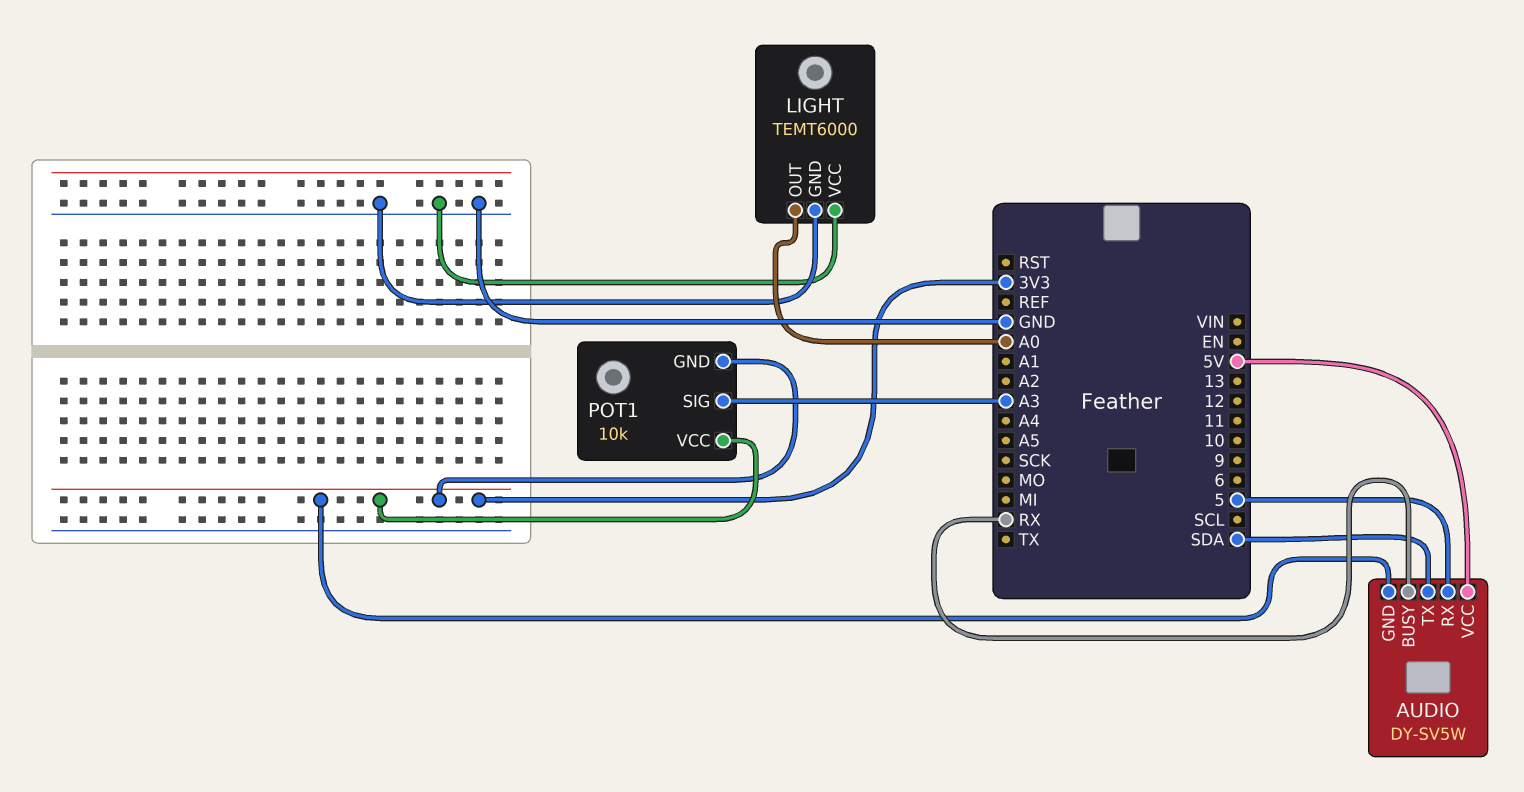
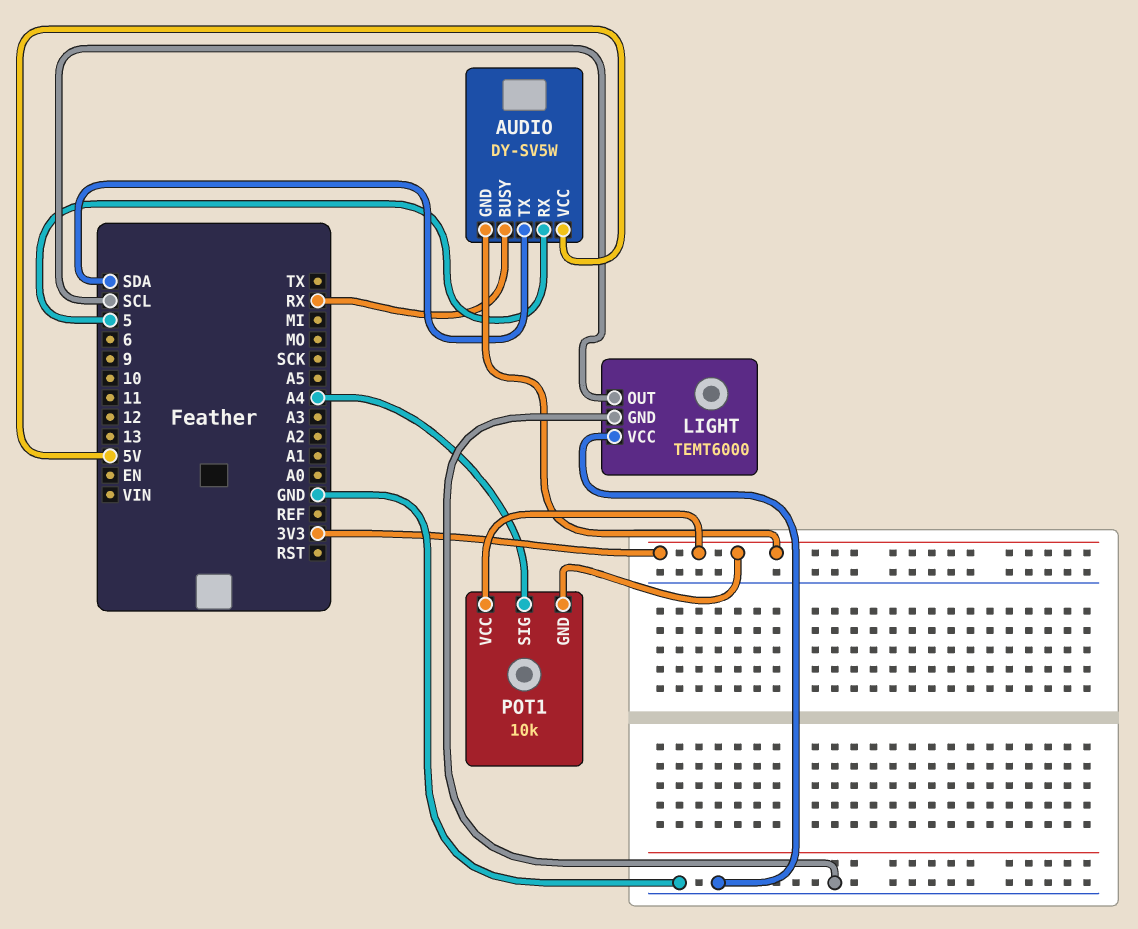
LIGHT pin OUT: A0 -> SCL
POT1 pin SIG: A3 -> A4

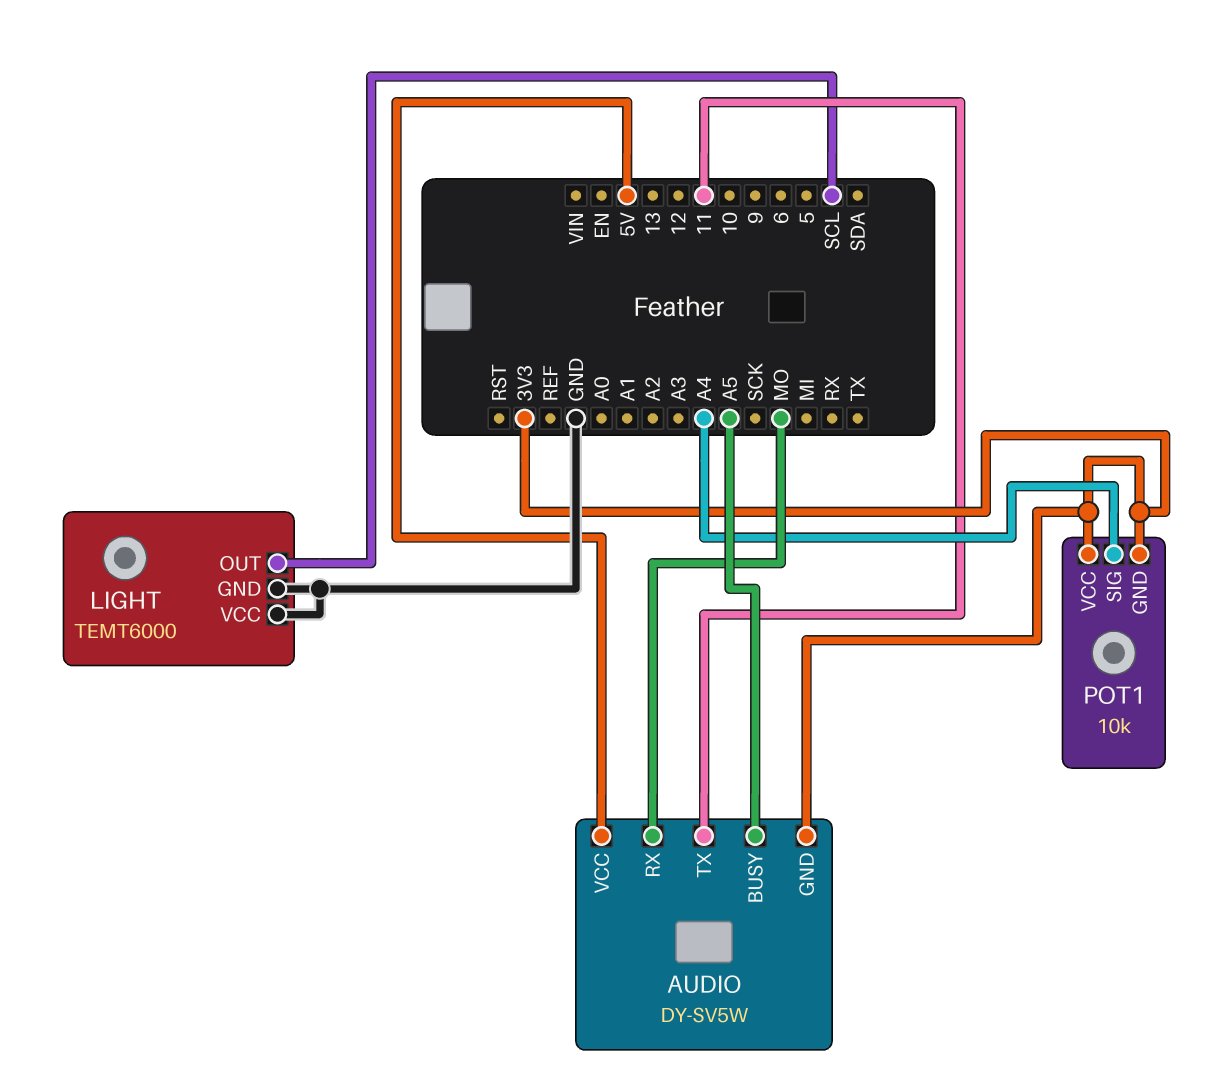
AUDIO pin BUSY: RX -> A5
AUDIO pin RX: 5 -> MO
AUDIO pin TX: SDA -> 11

